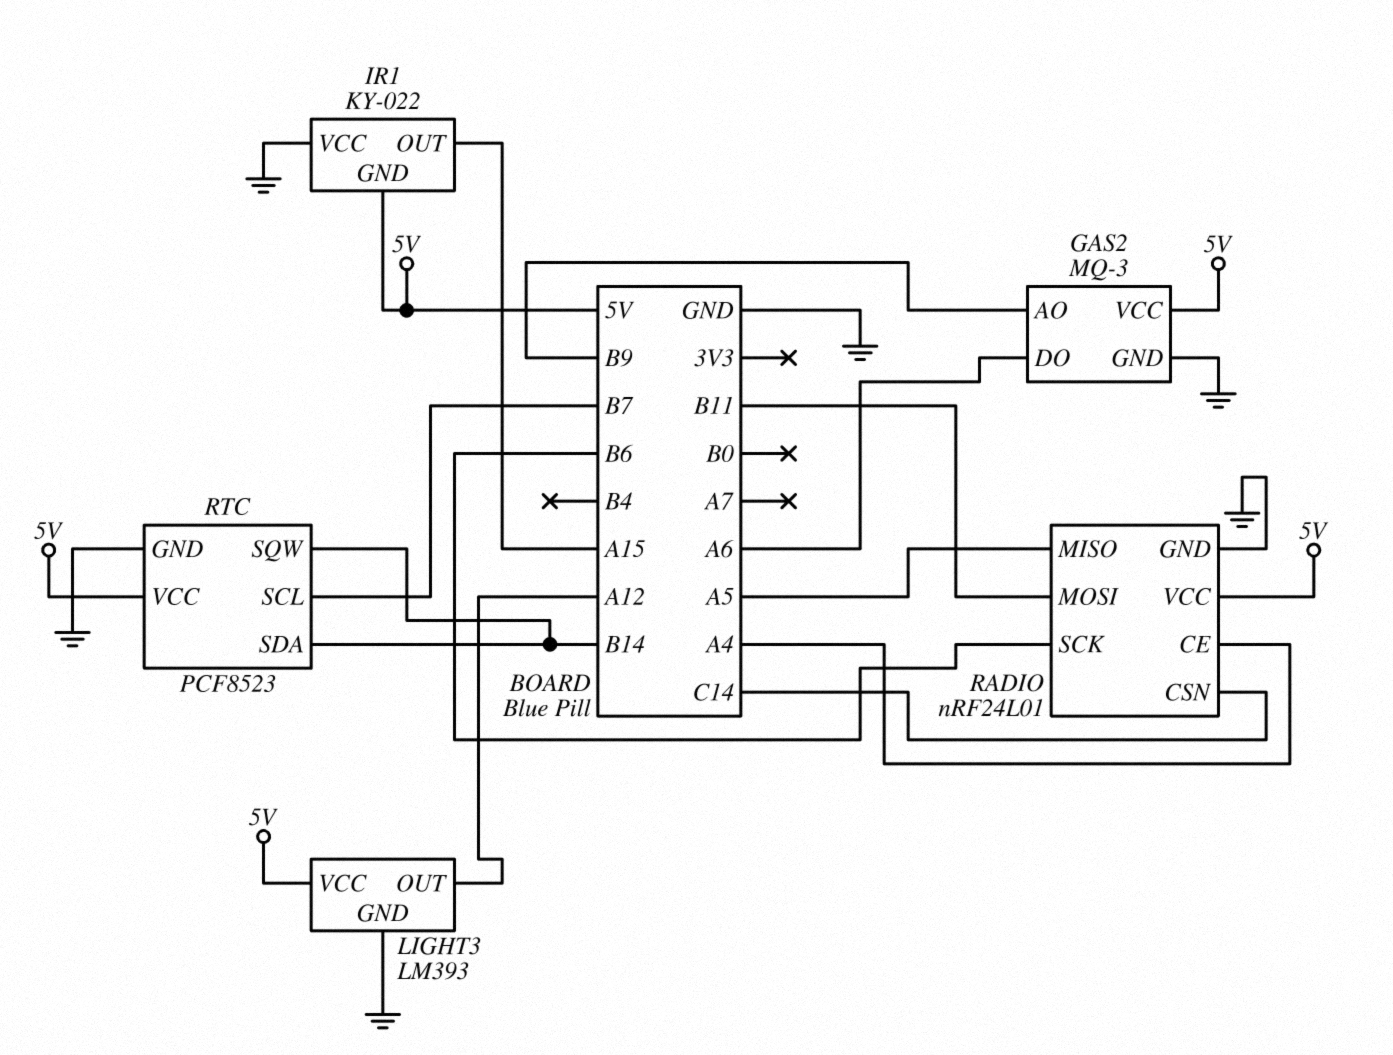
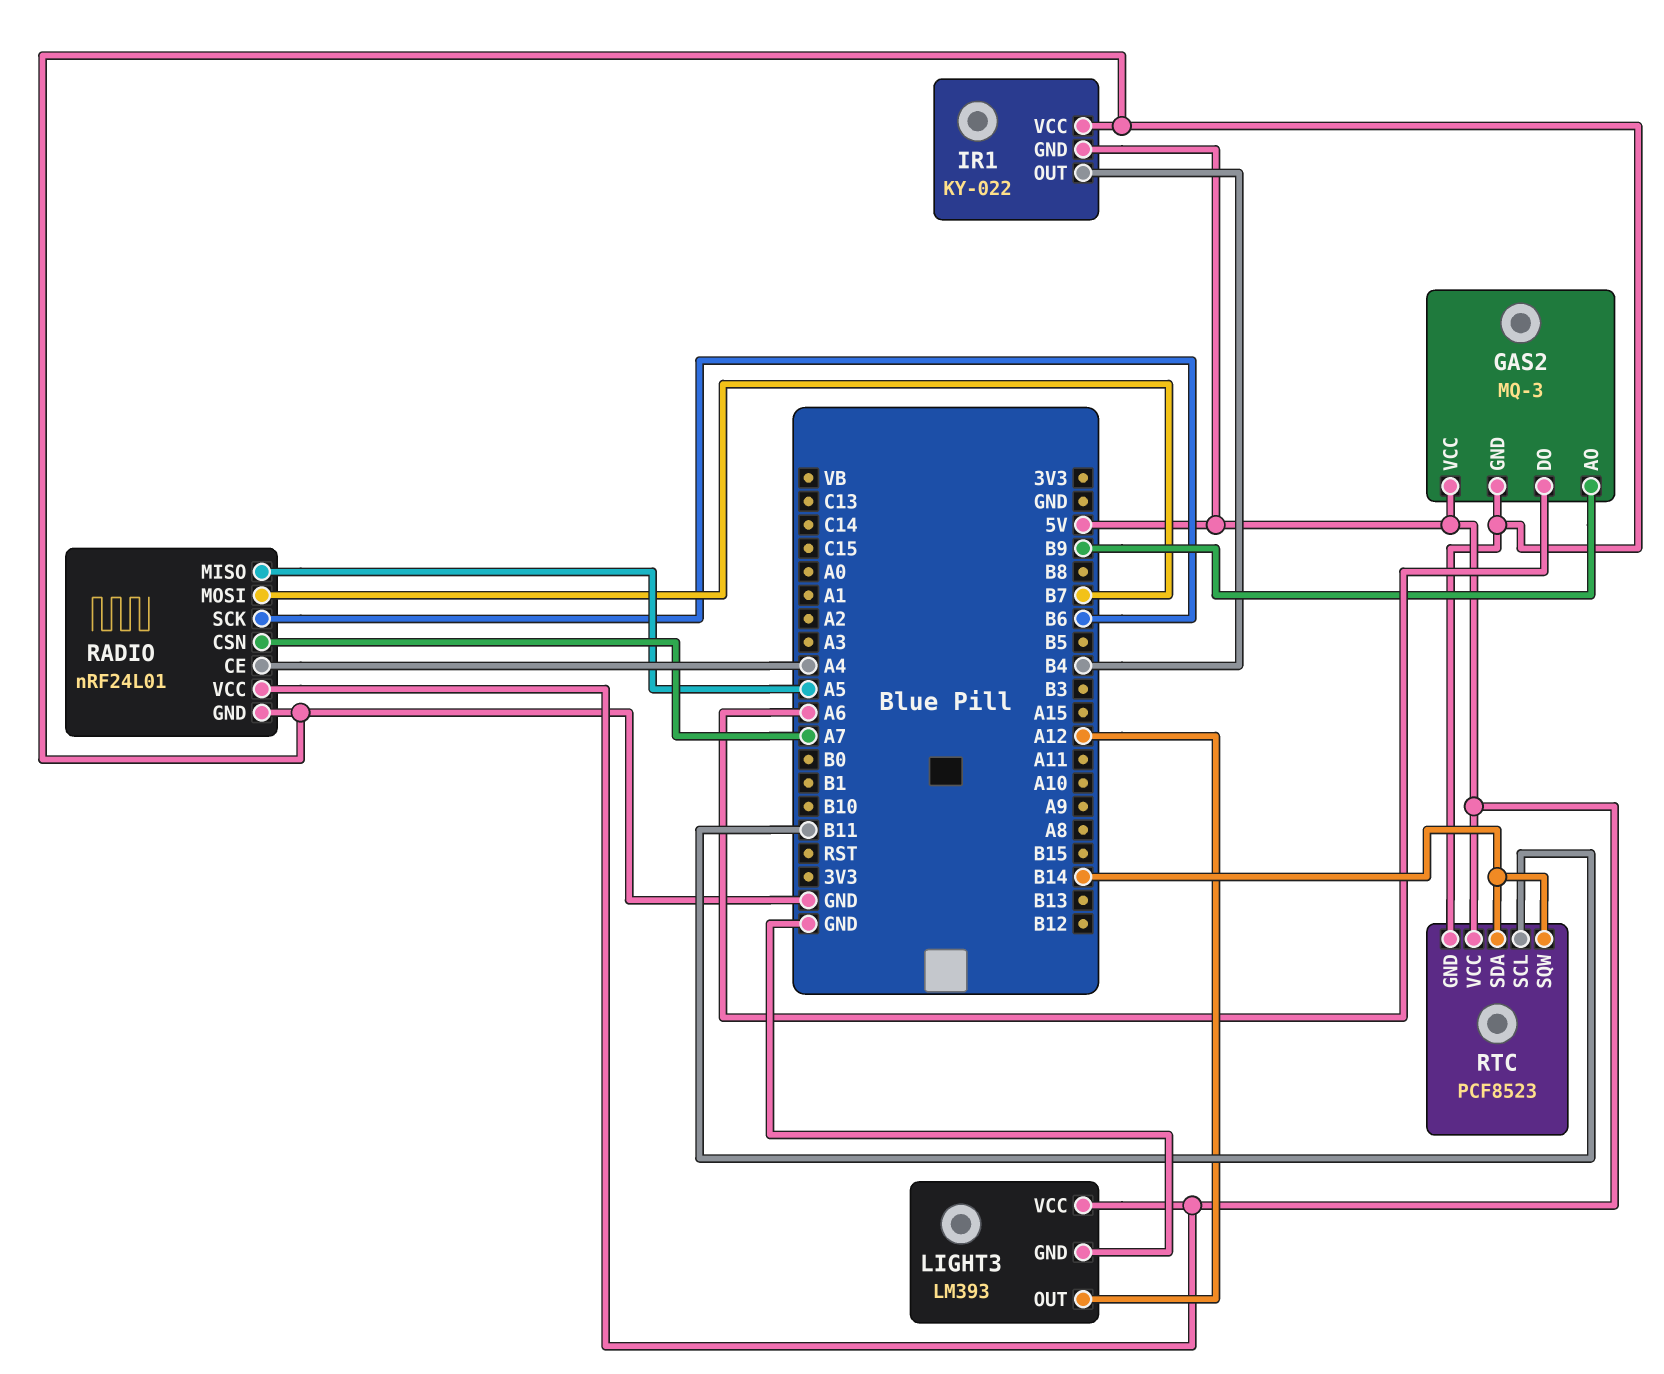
IR1 pin OUT: A15 -> B4
RADIO pin CSN: C14 -> A7
RADIO pin MOSI: B11 -> B7
RTC pin SCL: B7 -> B11

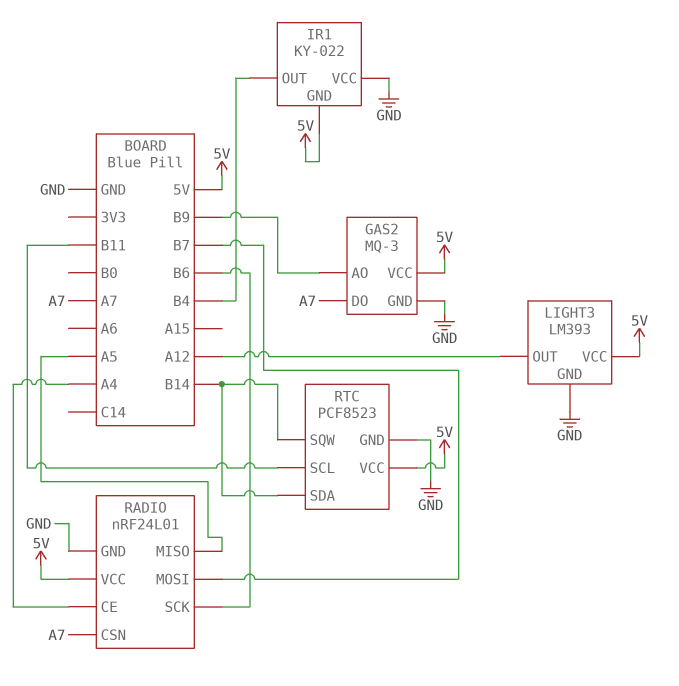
GAS2 pin DO: A6 -> A7

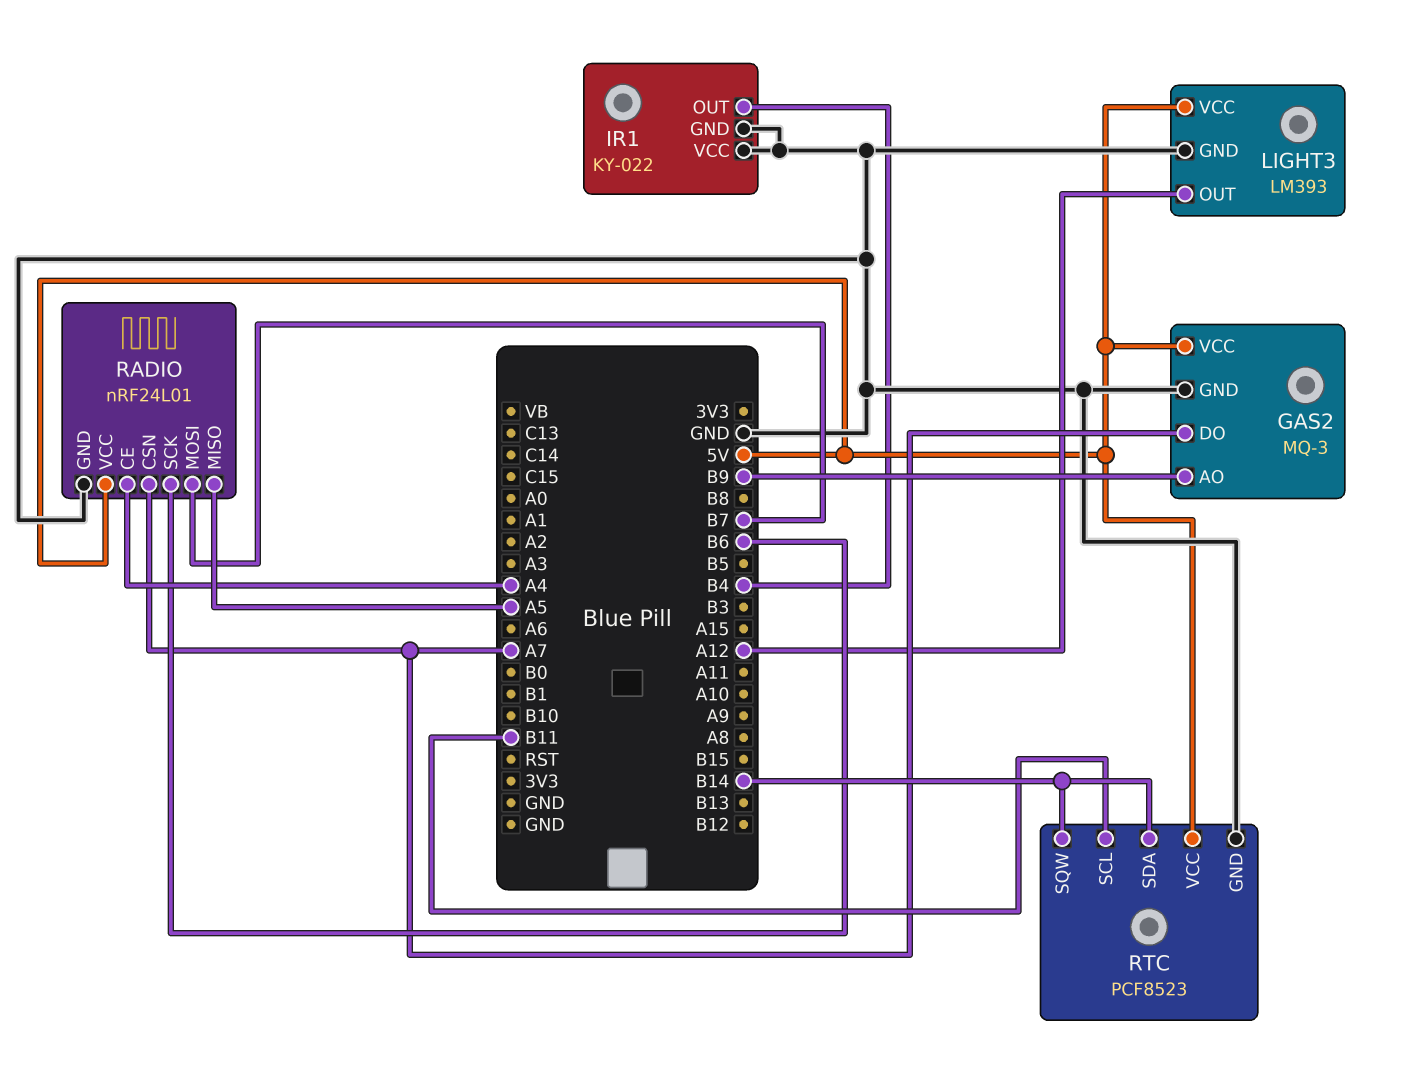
IR1 pin GND: 5V -> GND

